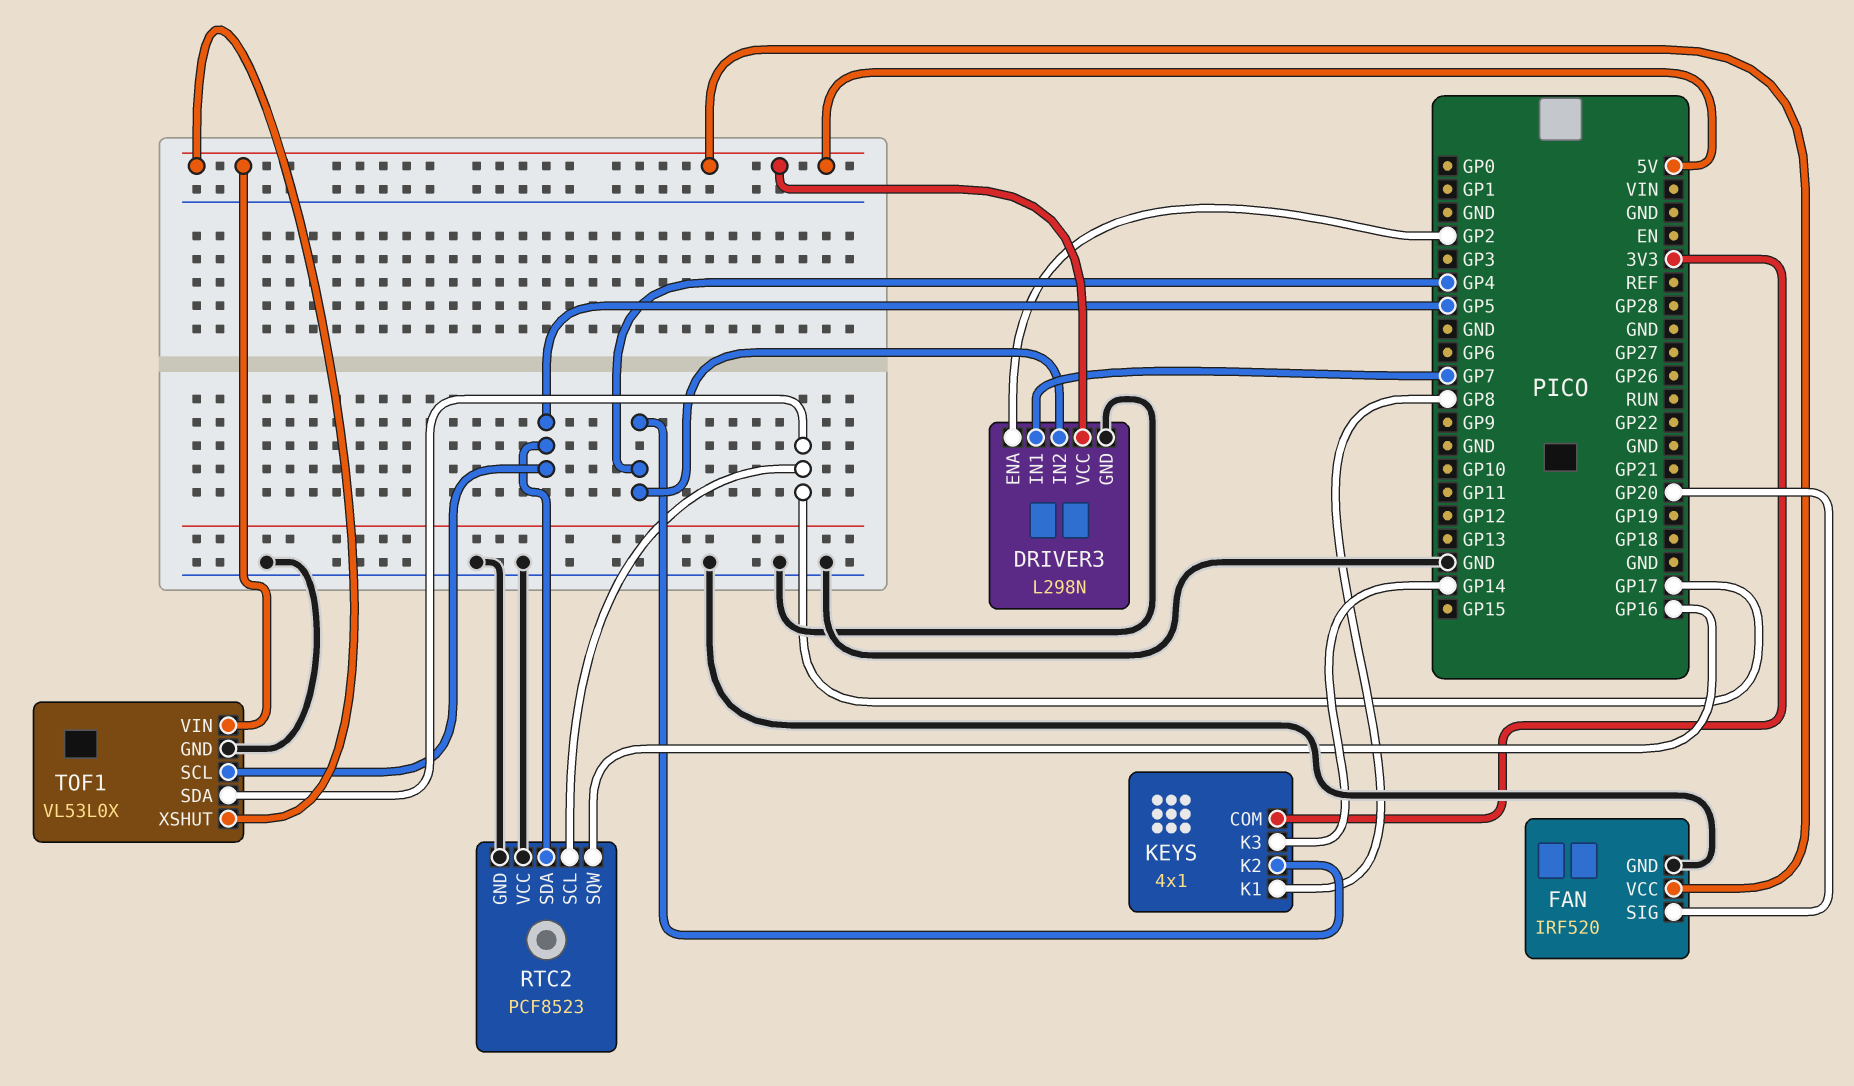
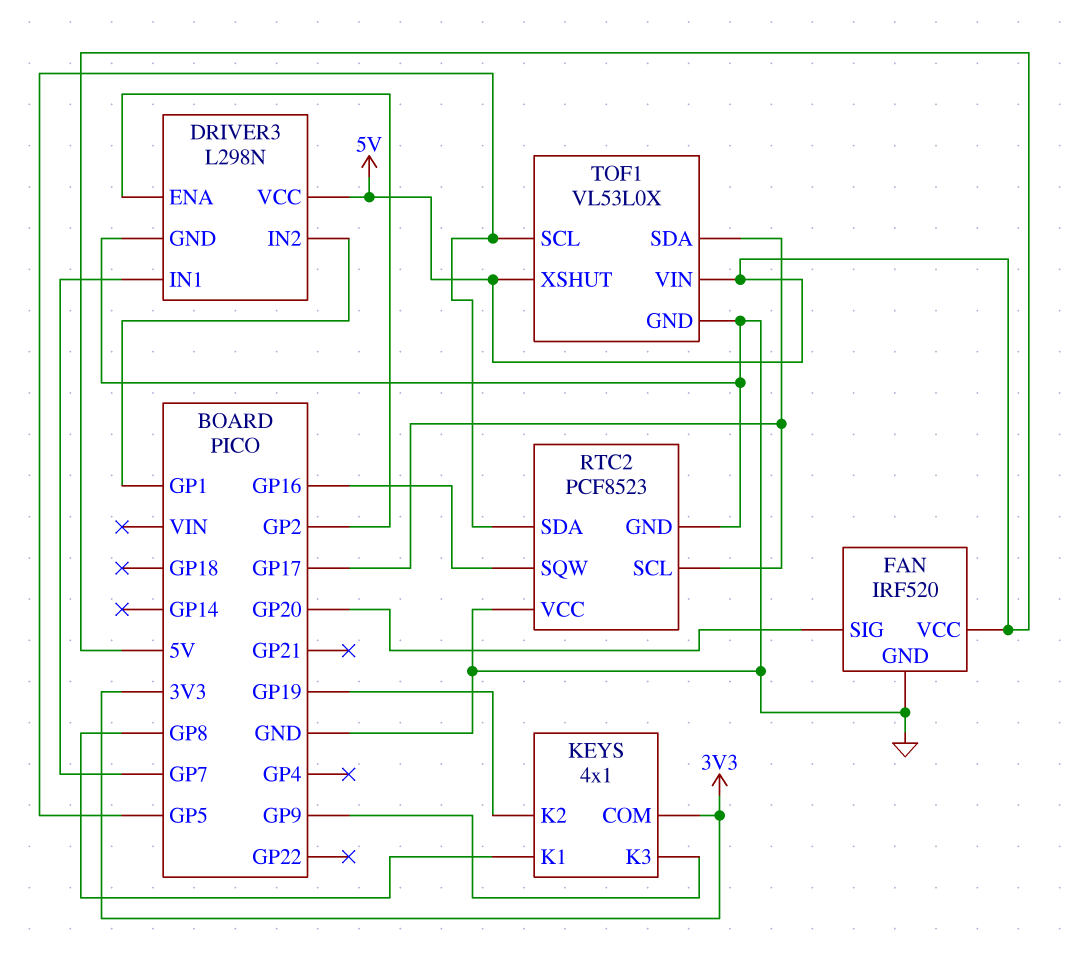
DRIVER3 pin IN2: GP4 -> GP1
KEYS pin K2: GP4 -> GP19
KEYS pin K3: GP14 -> GP9

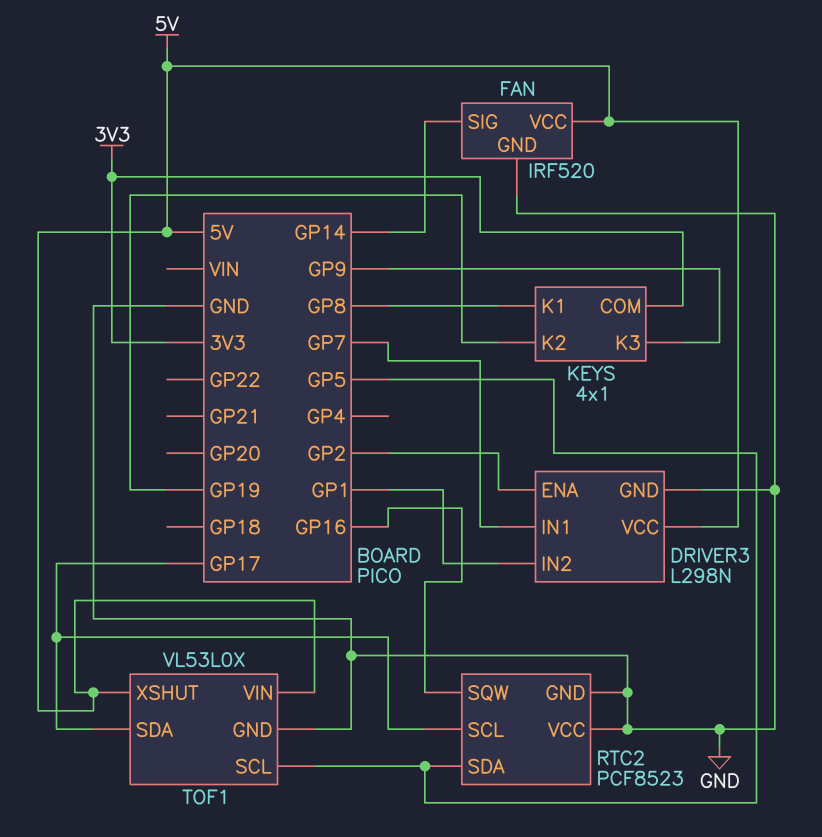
FAN pin SIG: GP20 -> GP14

